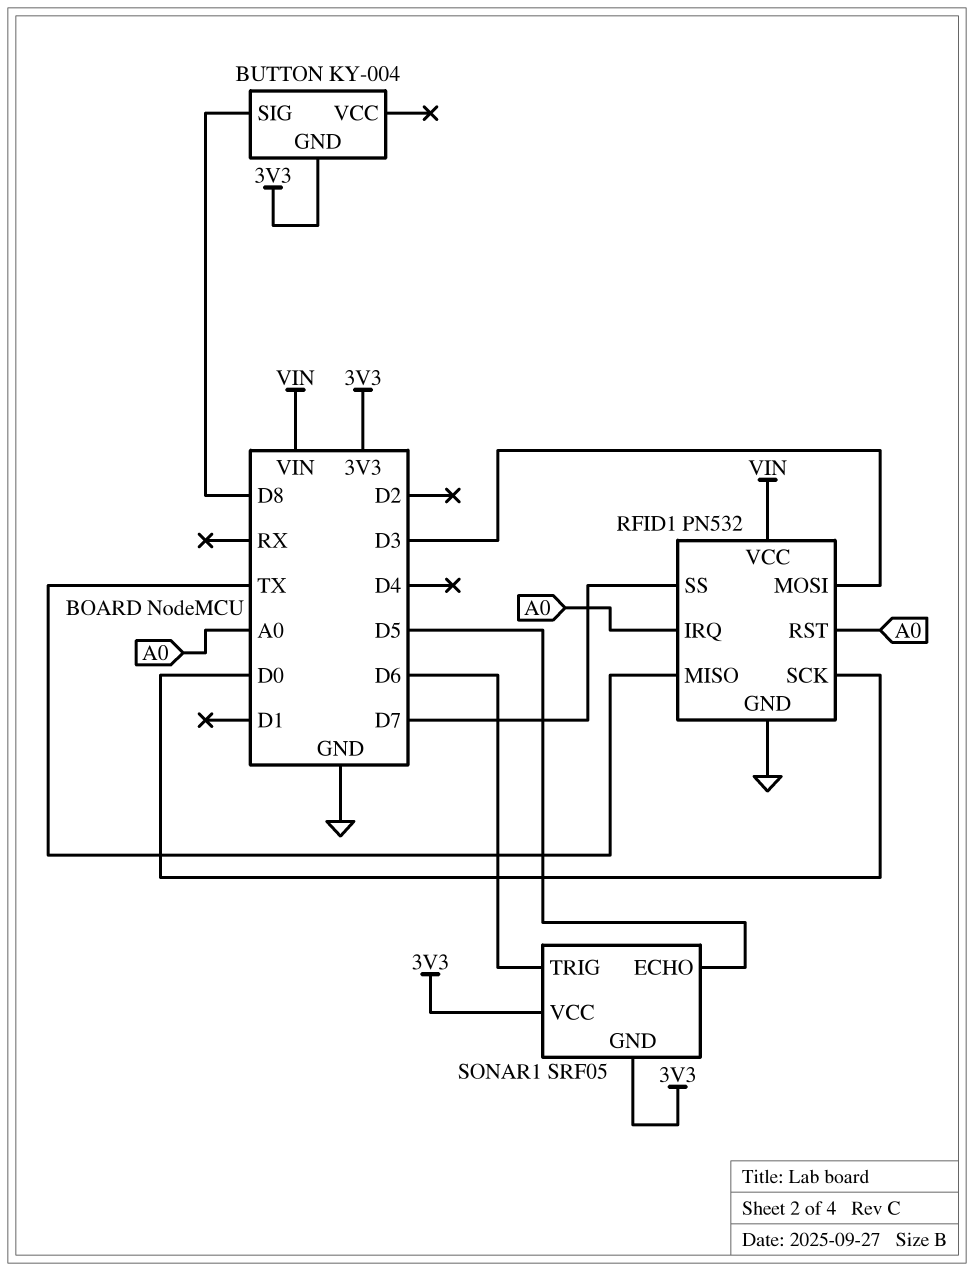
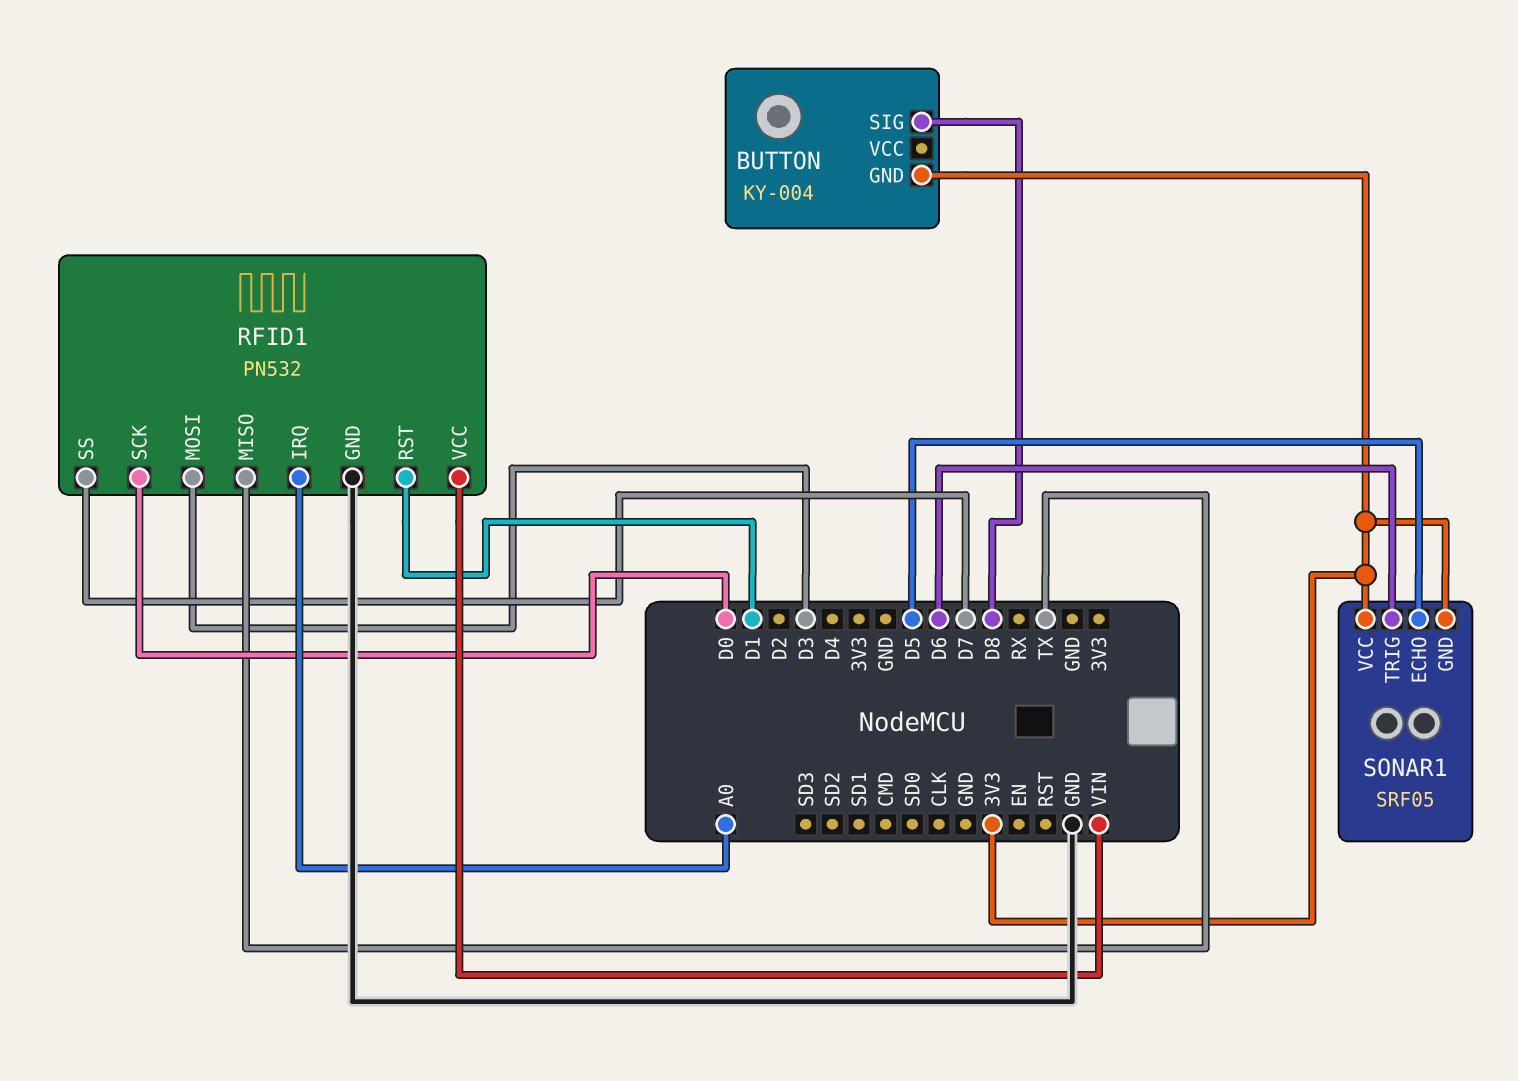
RFID1 pin RST: A0 -> D1

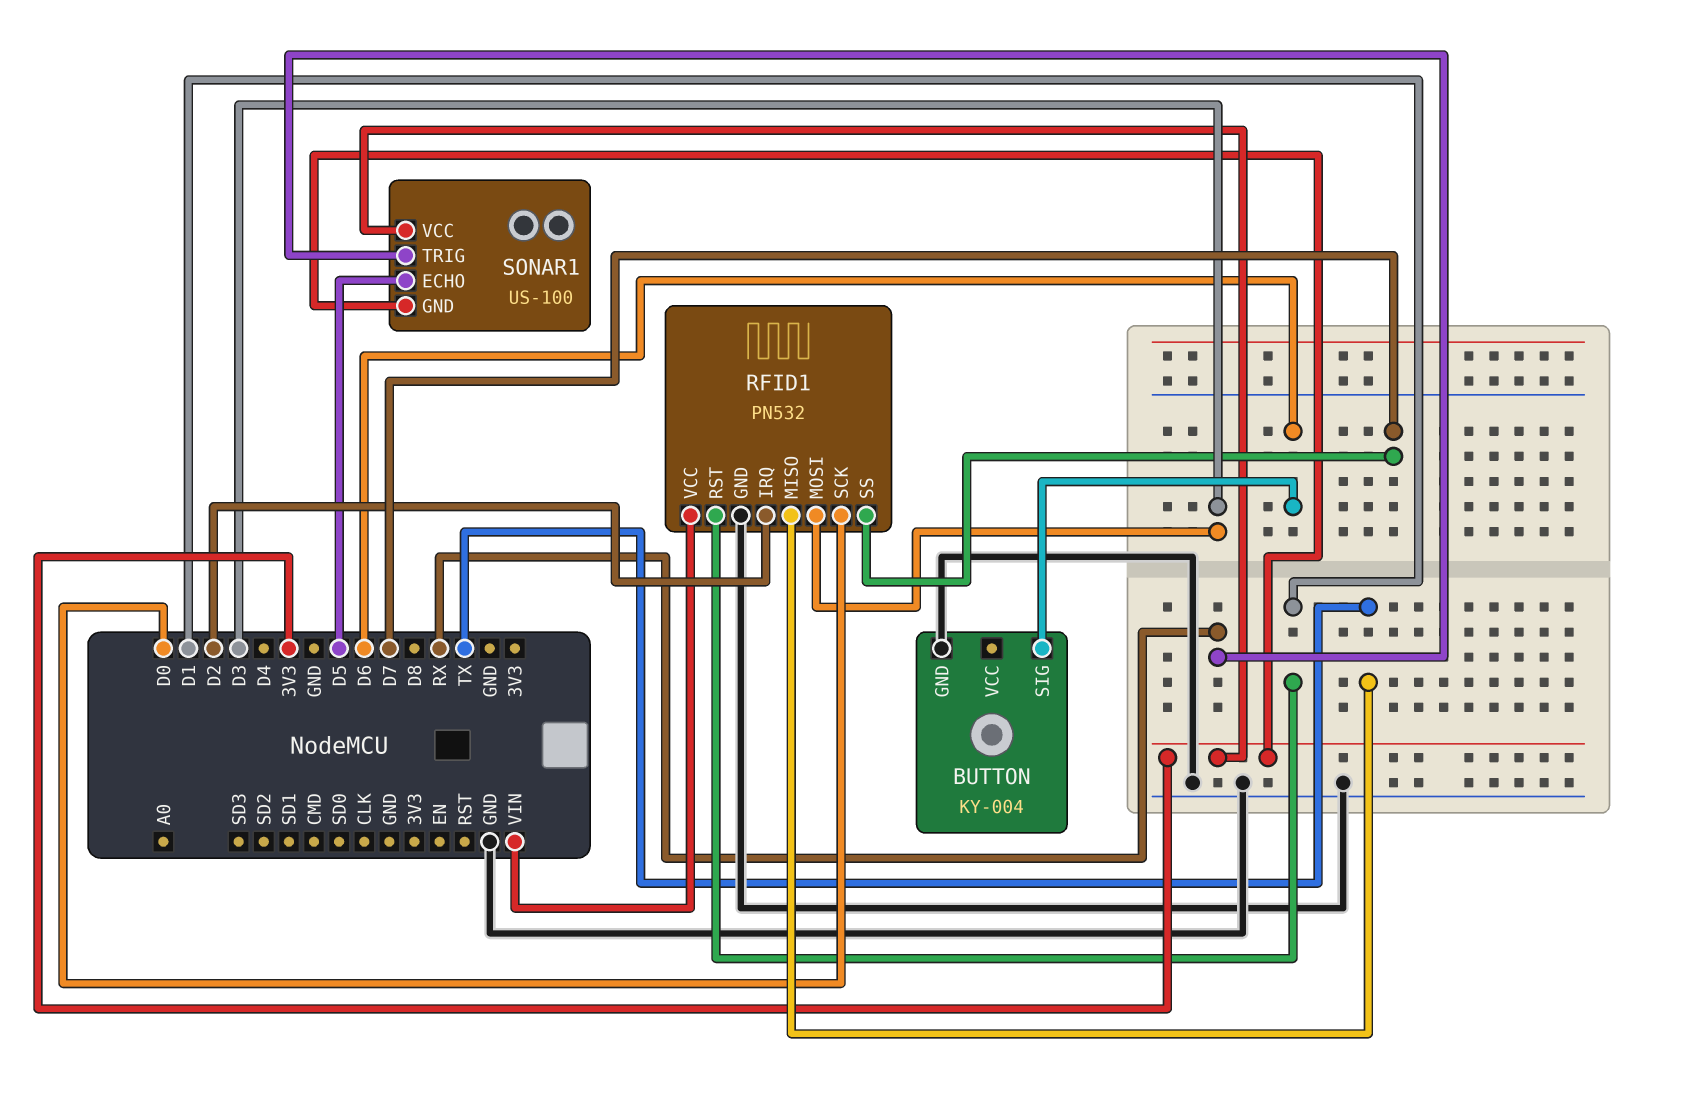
BUTTON pin GND: 3V3 -> GND
BUTTON pin SIG: D8 -> D6
RFID1 pin IRQ: A0 -> D2
SONAR1: SRF05 -> US-100
SONAR1 pin TRIG: D6 -> RX

